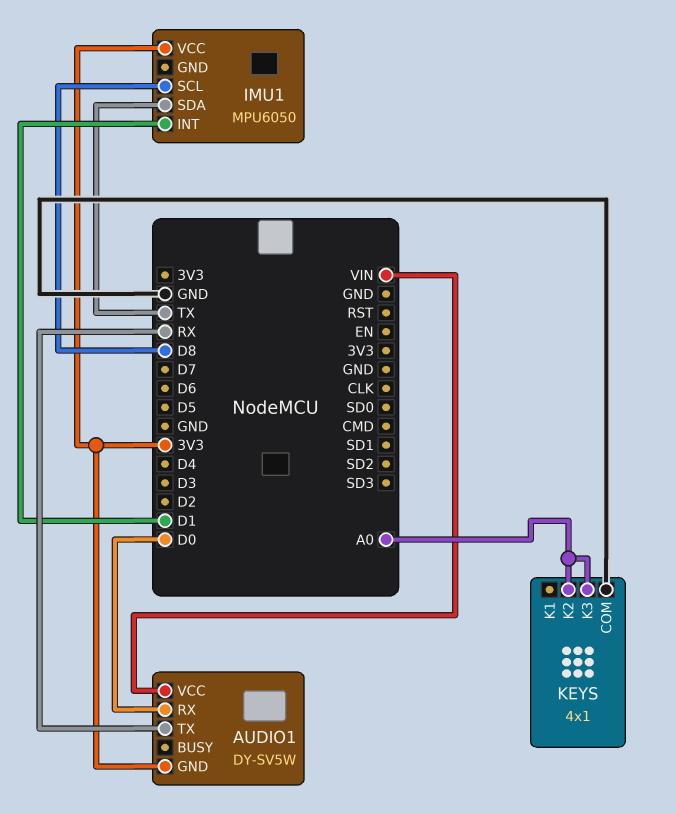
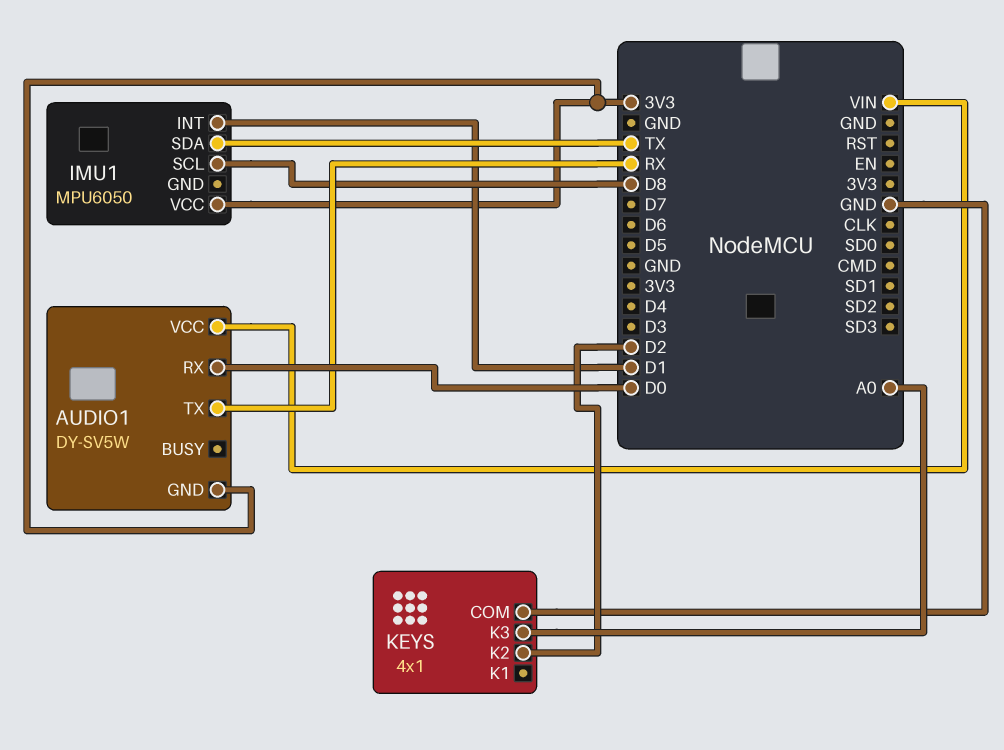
KEYS pin K2: A0 -> D2

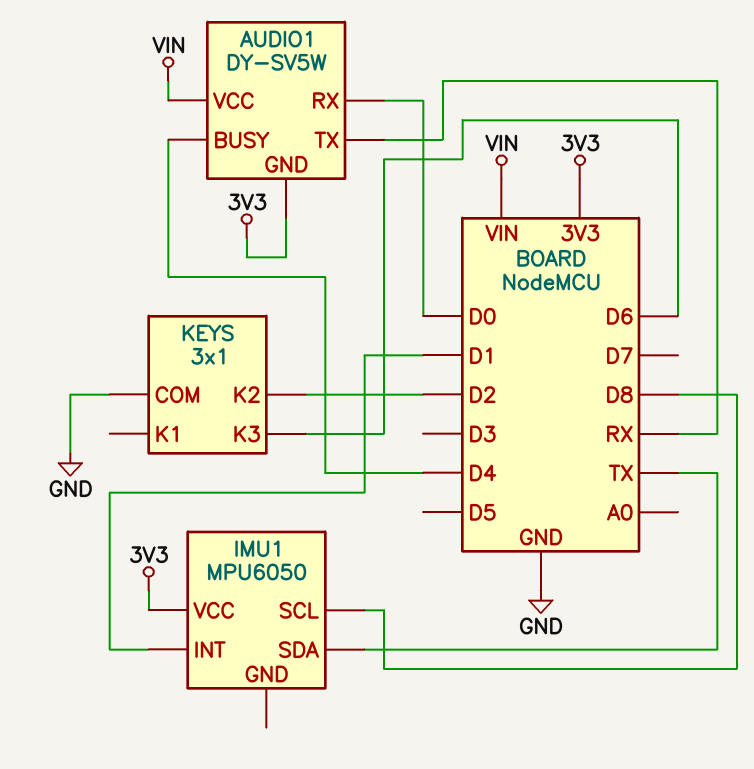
AUDIO1 pin BUSY: none -> D4
KEYS: 4x1 -> 3x1
KEYS pin K3: A0 -> D6

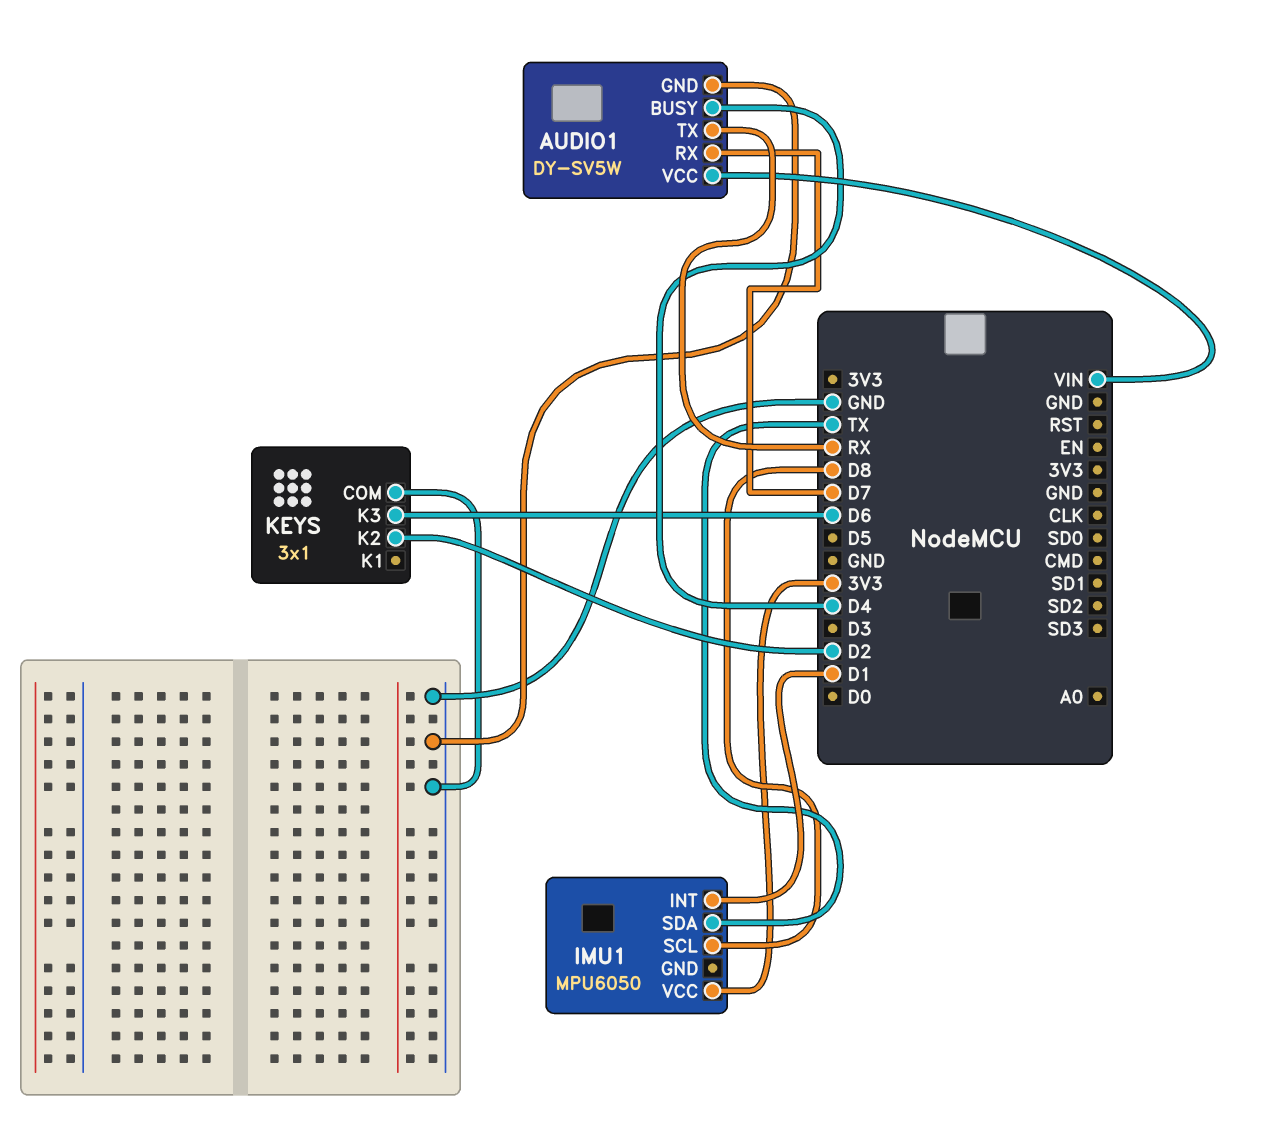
AUDIO1 pin GND: 3V3 -> GND
AUDIO1 pin RX: D0 -> D7

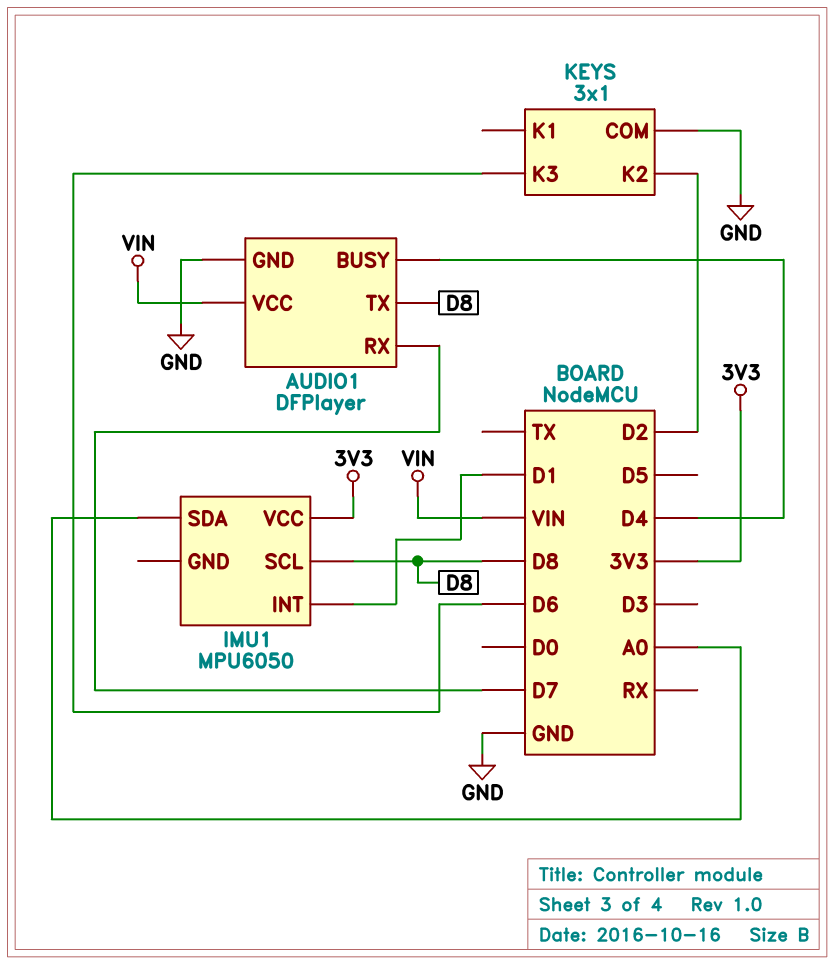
AUDIO1: DY-SV5W -> DFPlayer
AUDIO1 pin TX: RX -> D8
IMU1 pin SDA: TX -> A0

